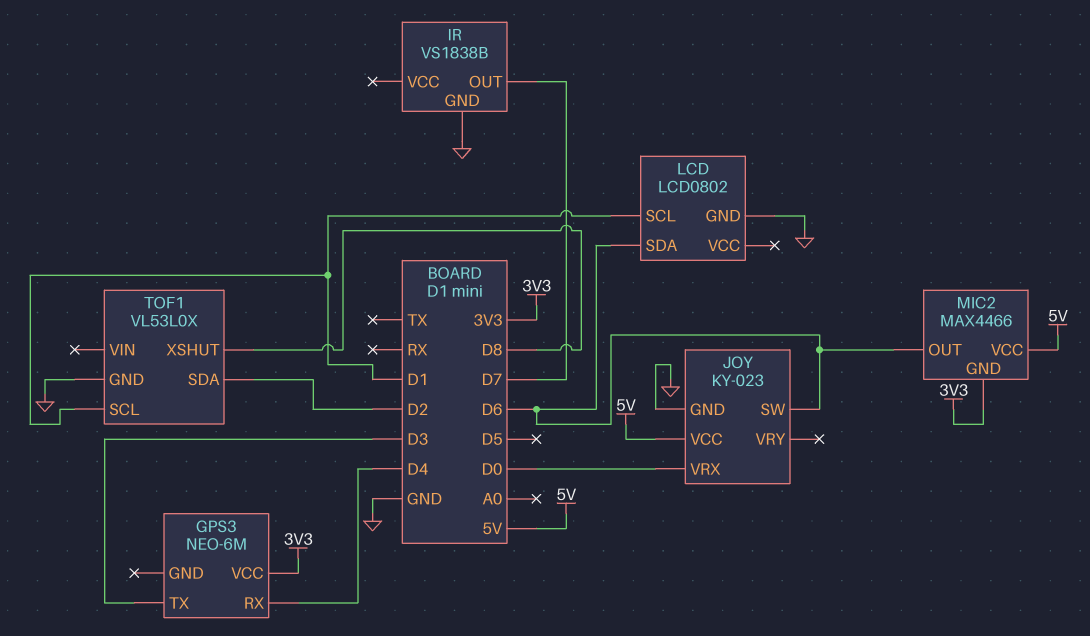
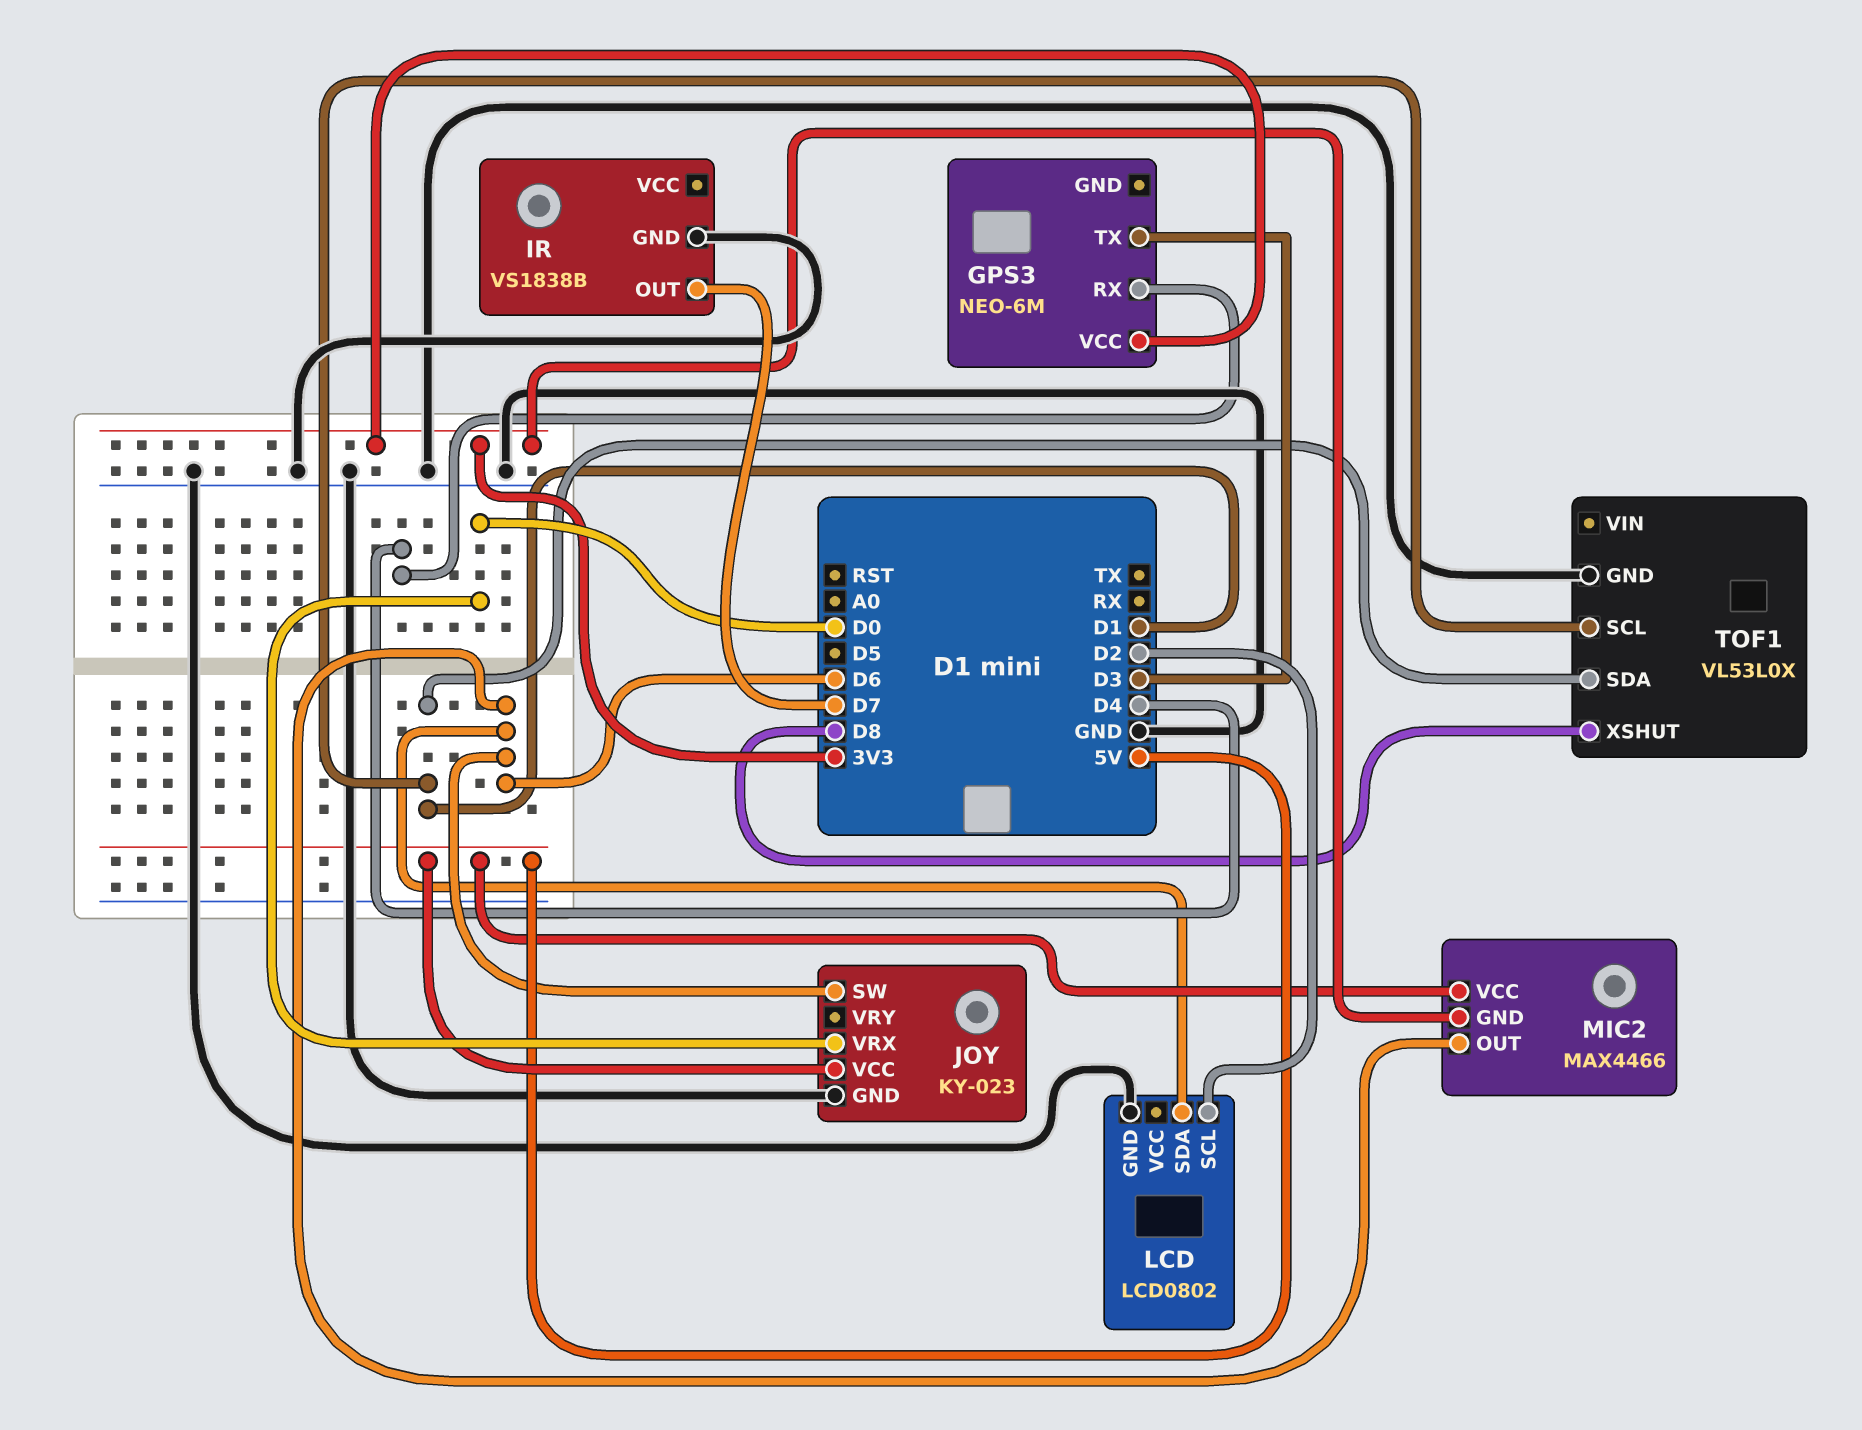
LCD pin SCL: D1 -> D2
TOF1 pin SDA: D2 -> D1

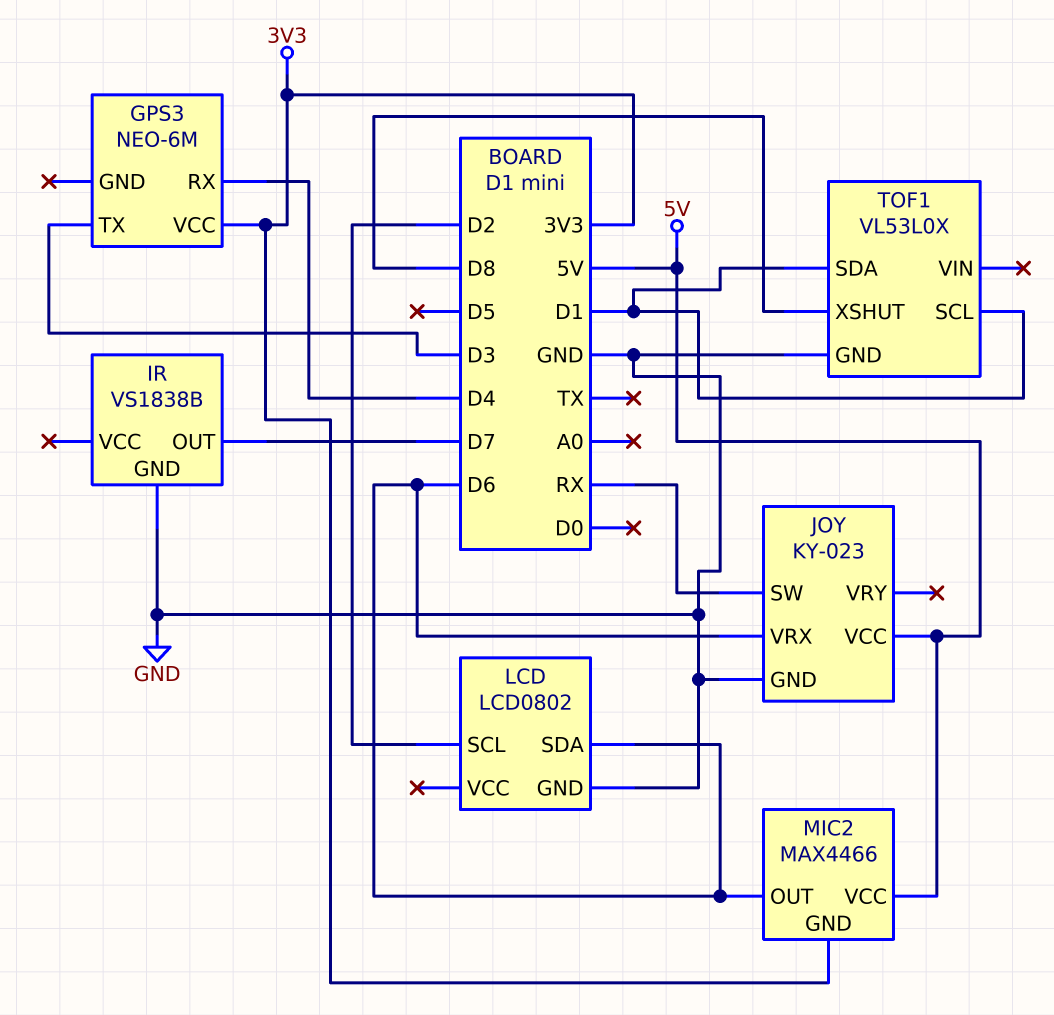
JOY pin SW: D6 -> RX
JOY pin VRX: D0 -> D6

